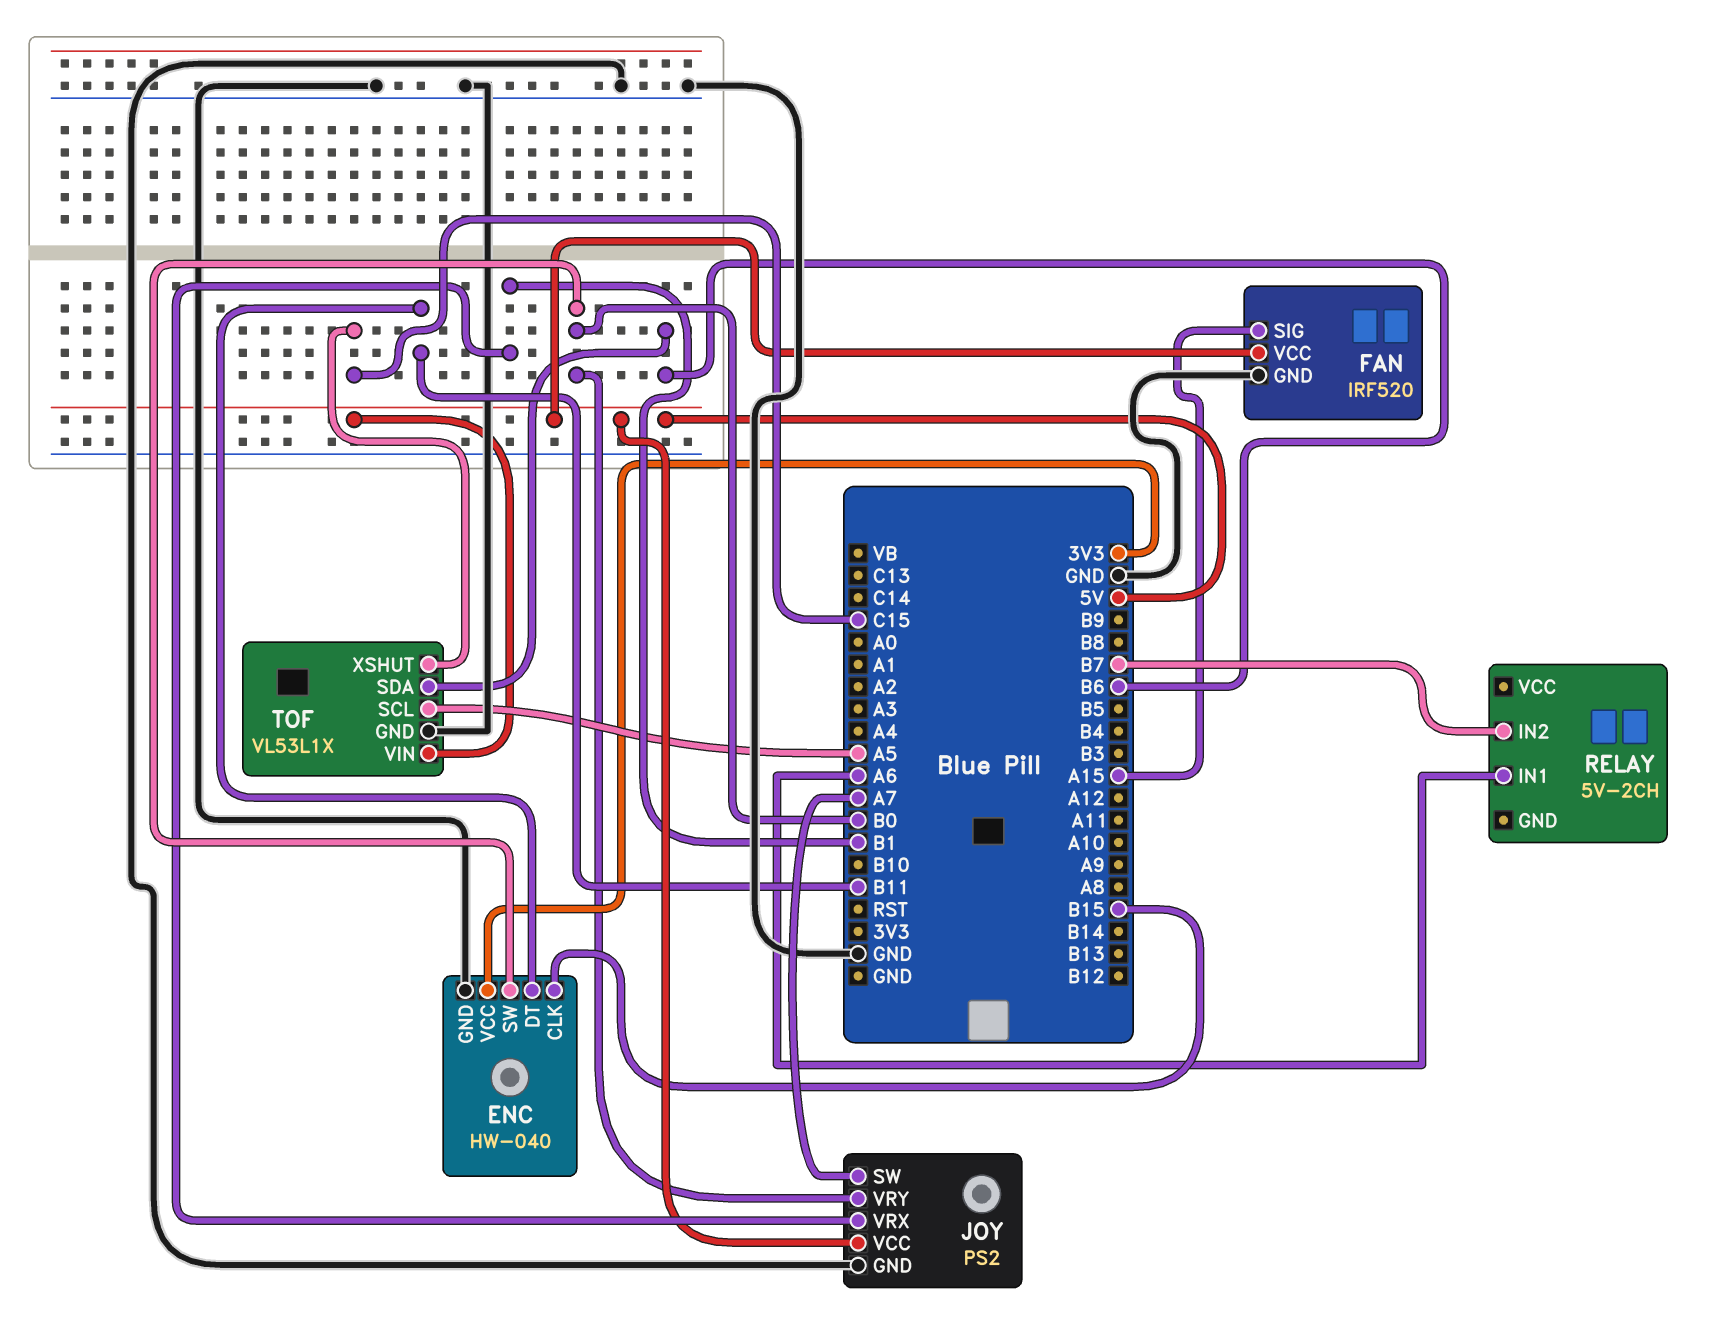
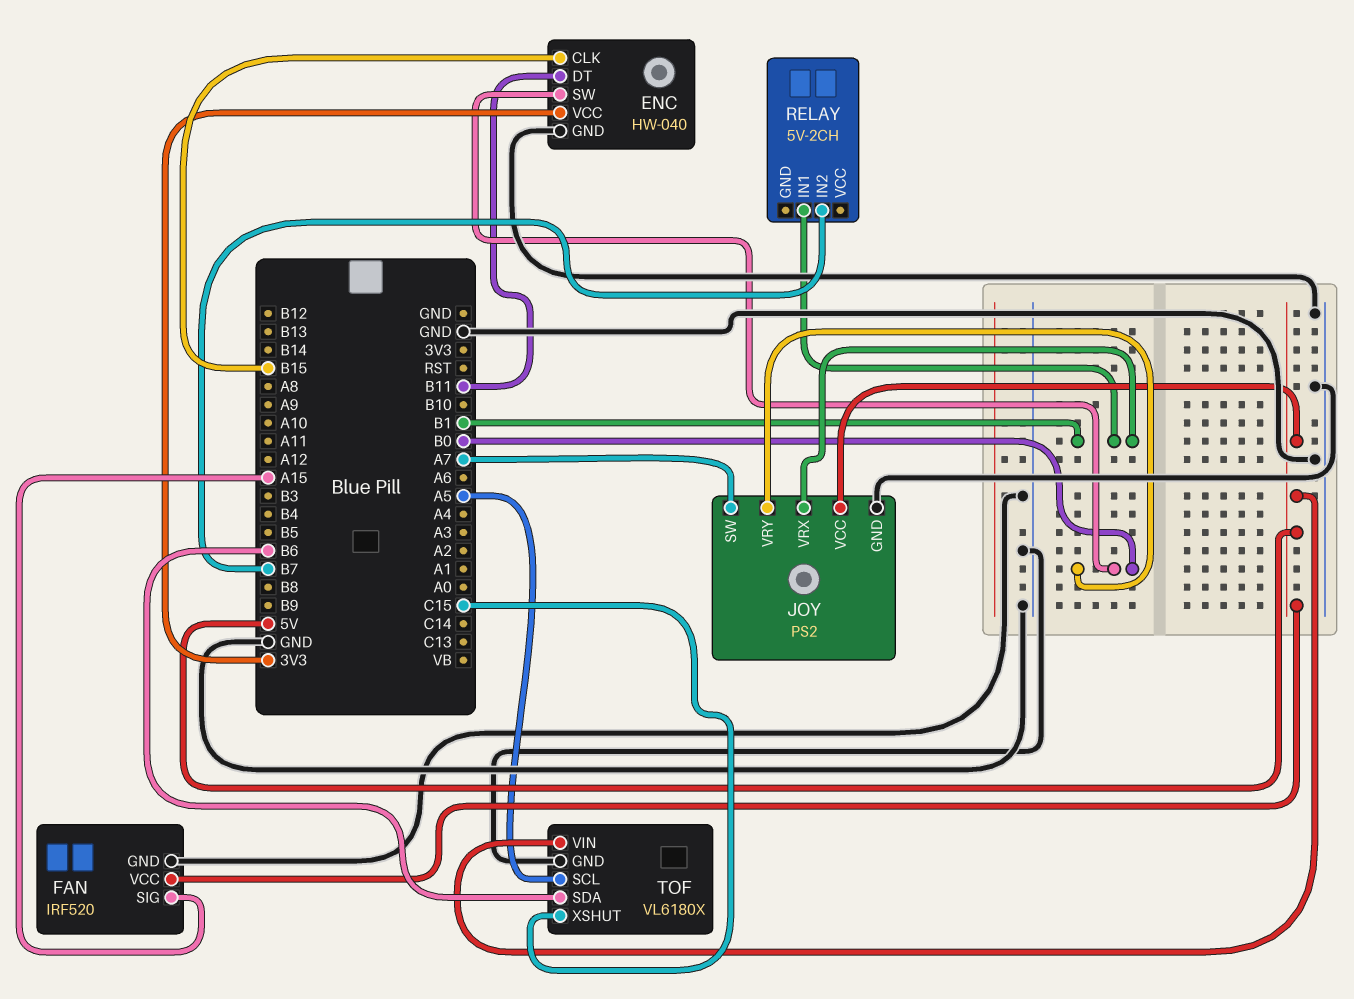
RELAY pin IN1: A6 -> B1
TOF: VL53L1X -> VL6180X

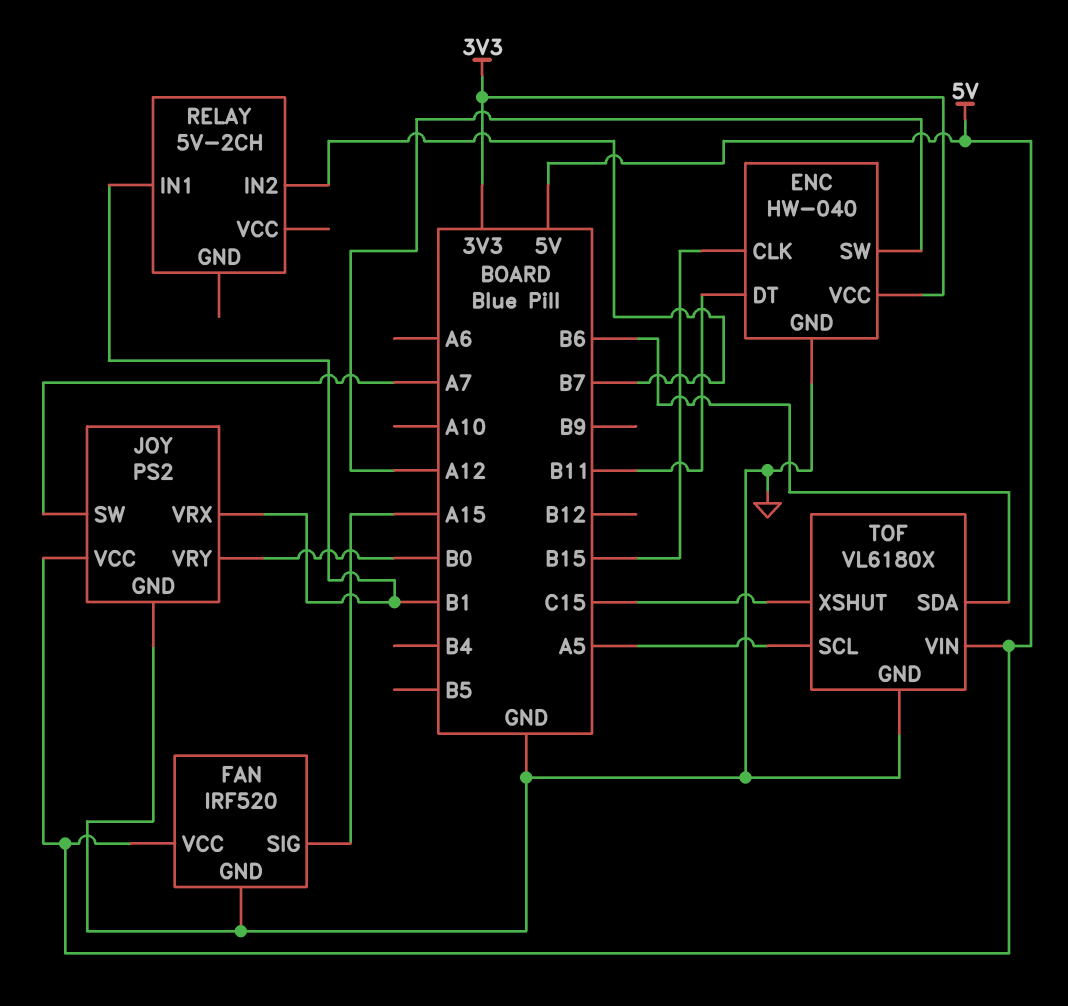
ENC pin SW: B0 -> A12

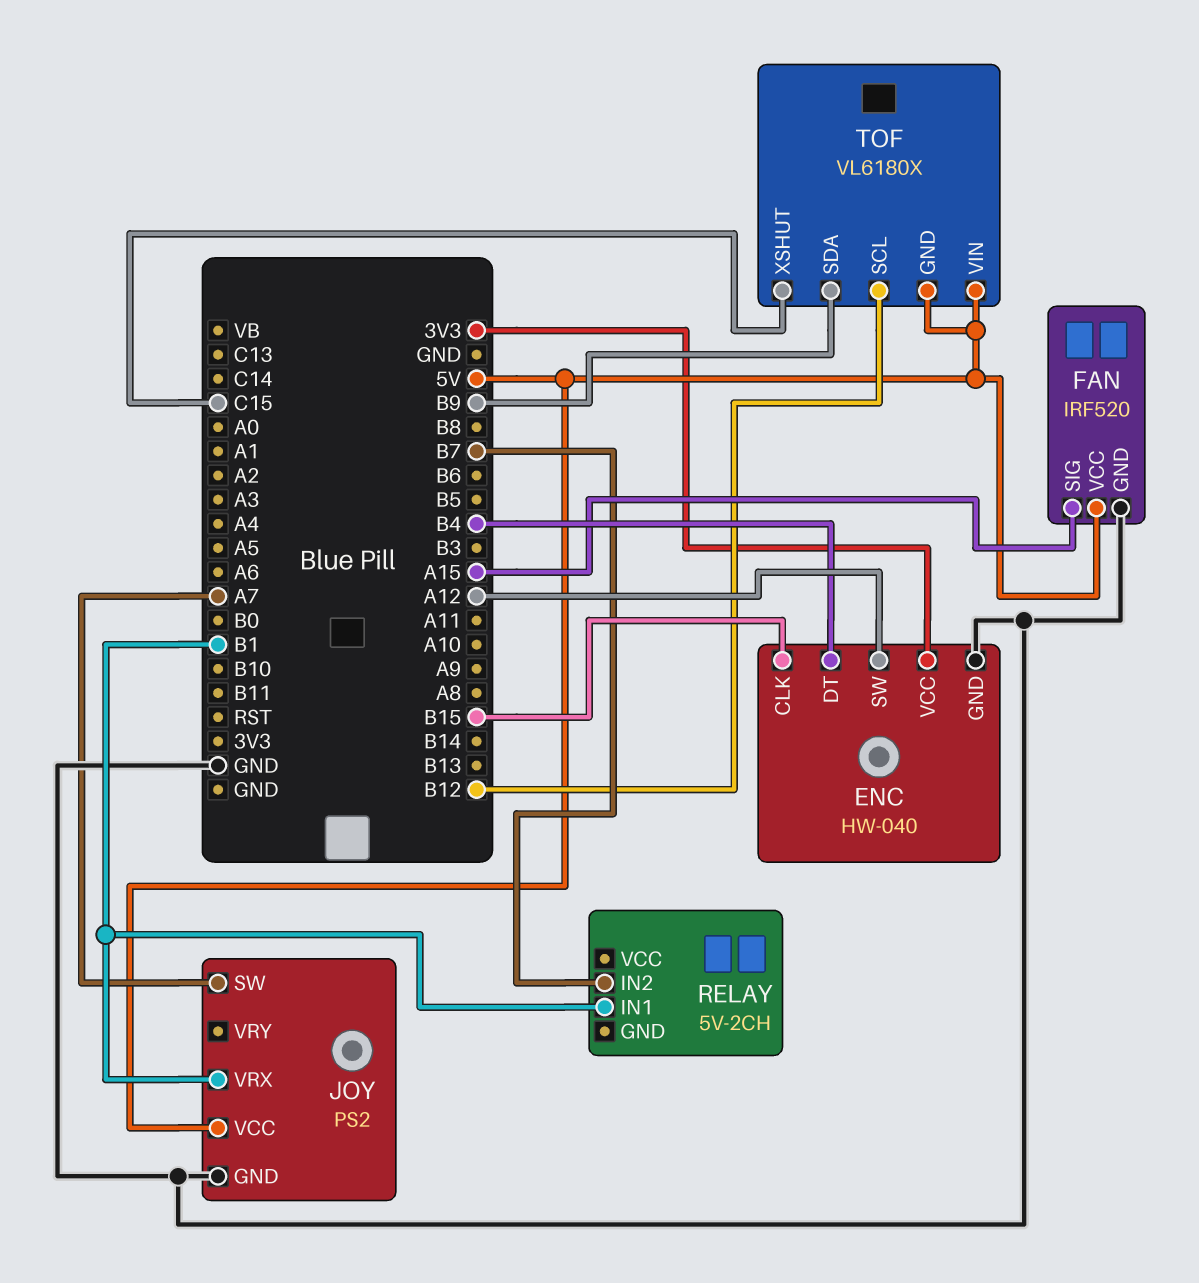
ENC pin DT: B11 -> B4
JOY pin VRY: B0 -> none
TOF pin GND: GND -> 5V
TOF pin SCL: A5 -> B12
TOF pin SDA: B6 -> B9

